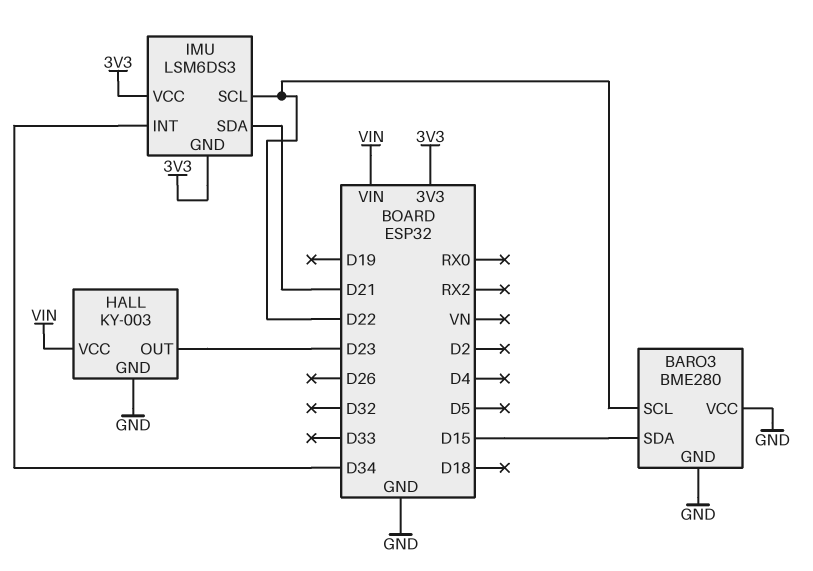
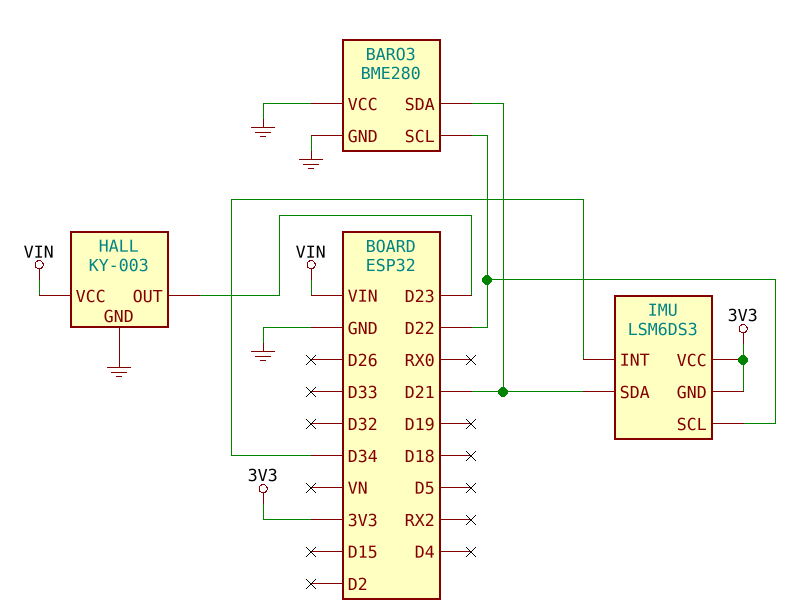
BARO3 pin SDA: D15 -> D21

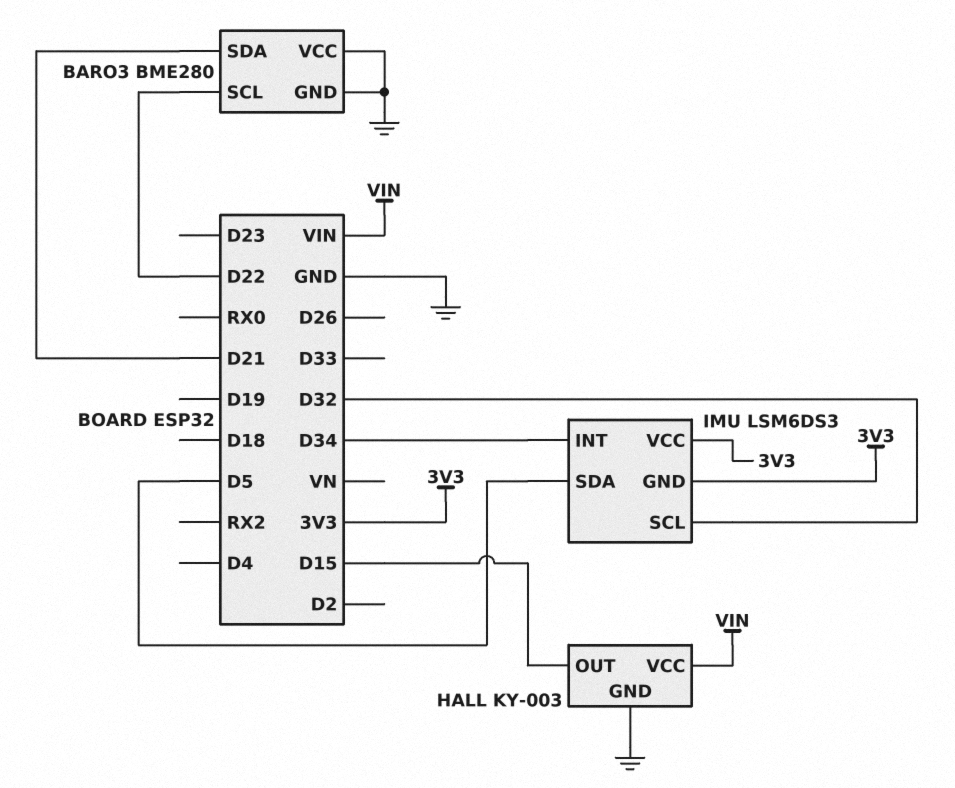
HALL pin OUT: D23 -> D15
IMU pin SCL: D22 -> D32
IMU pin SDA: D21 -> D5

